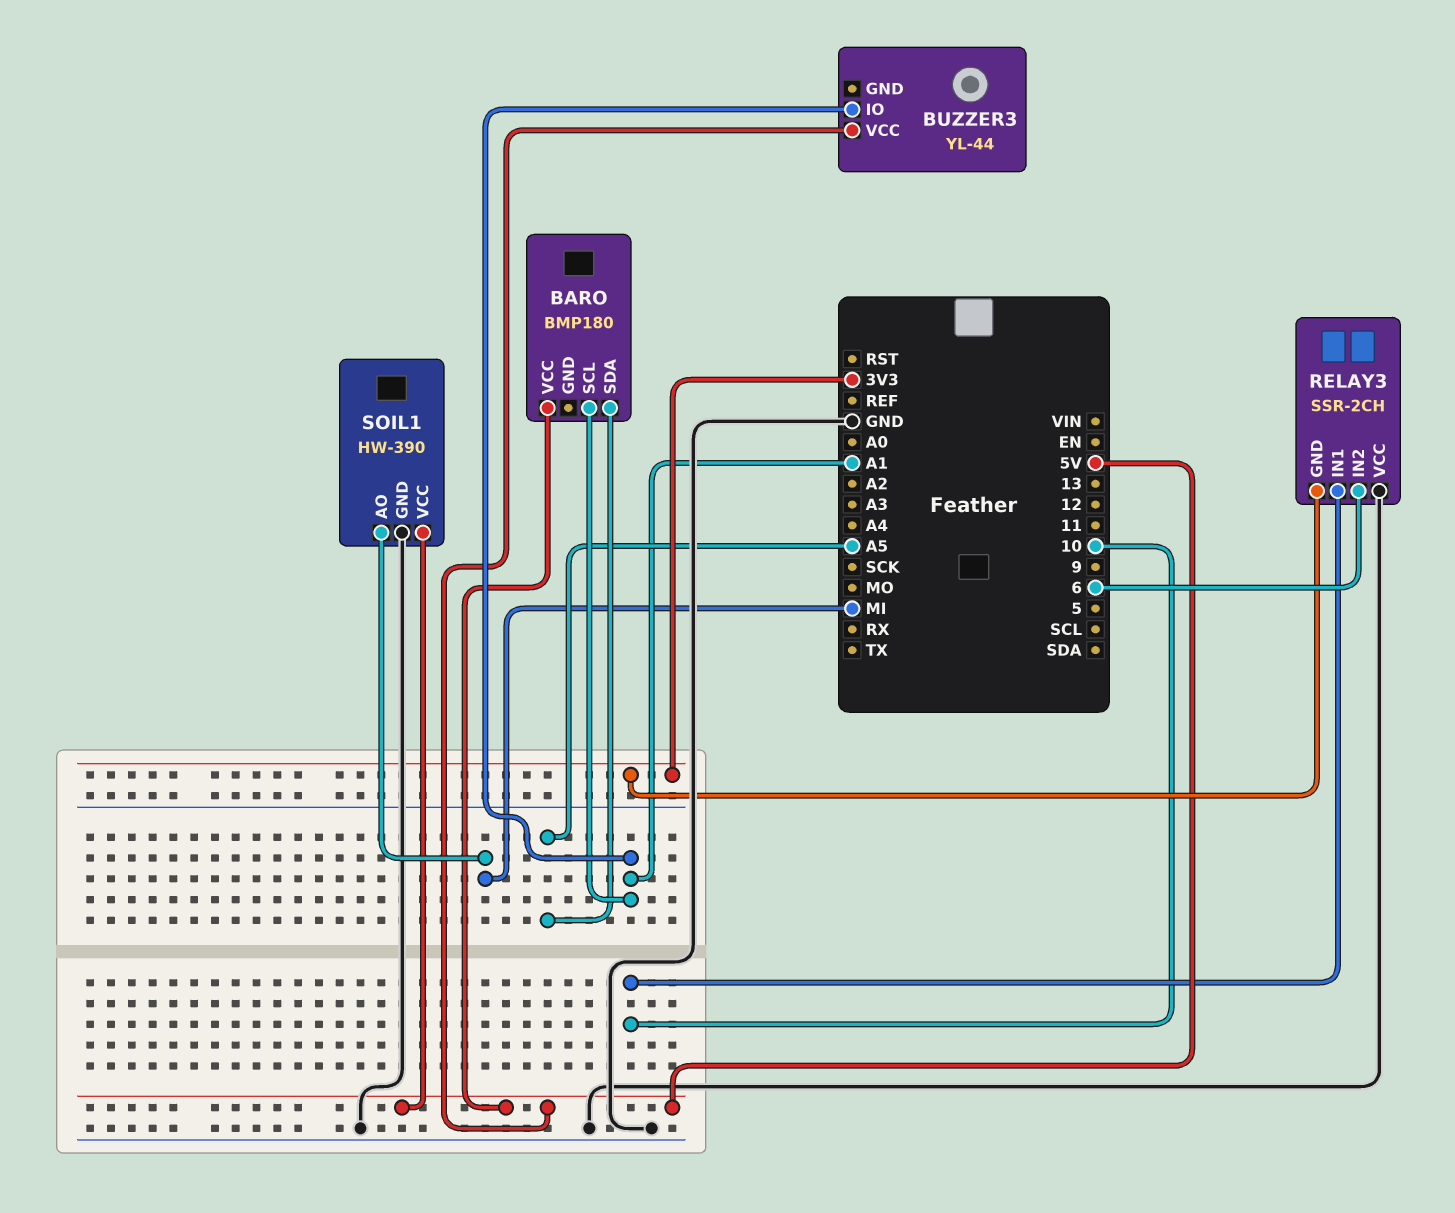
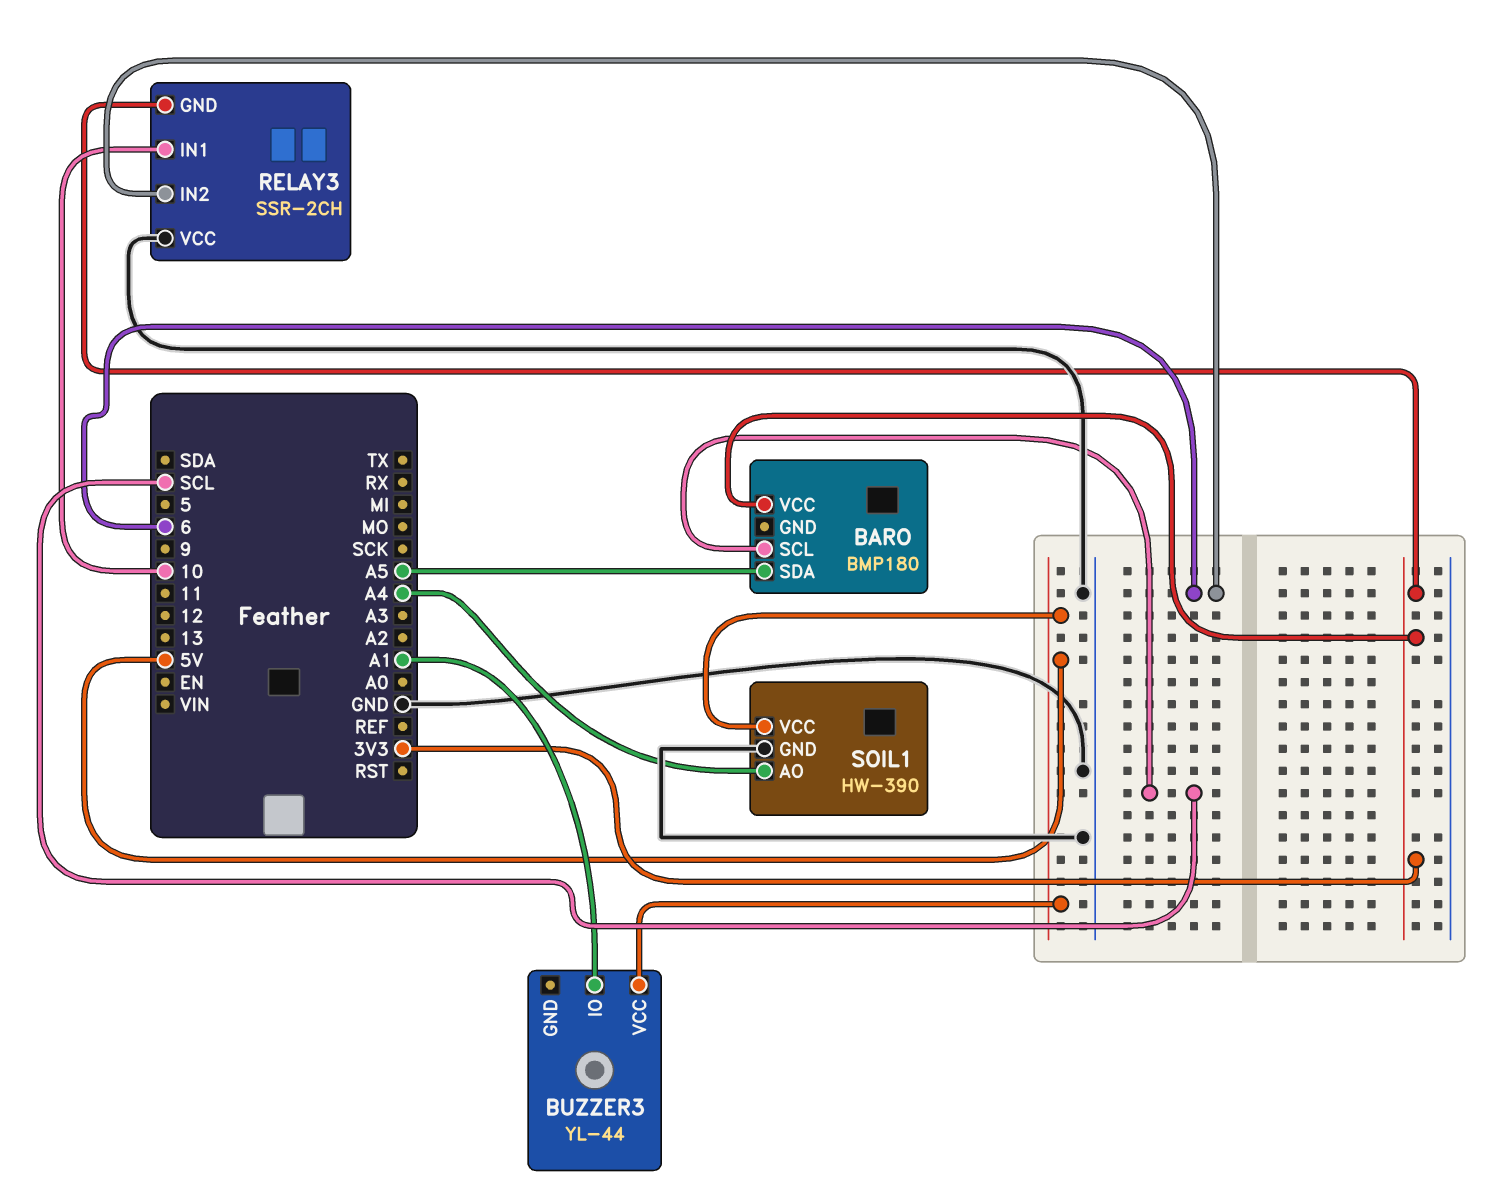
BARO pin SCL: A1 -> SCL
BARO pin VCC: 5V -> 3V3
SOIL1 pin AO: MI -> A4

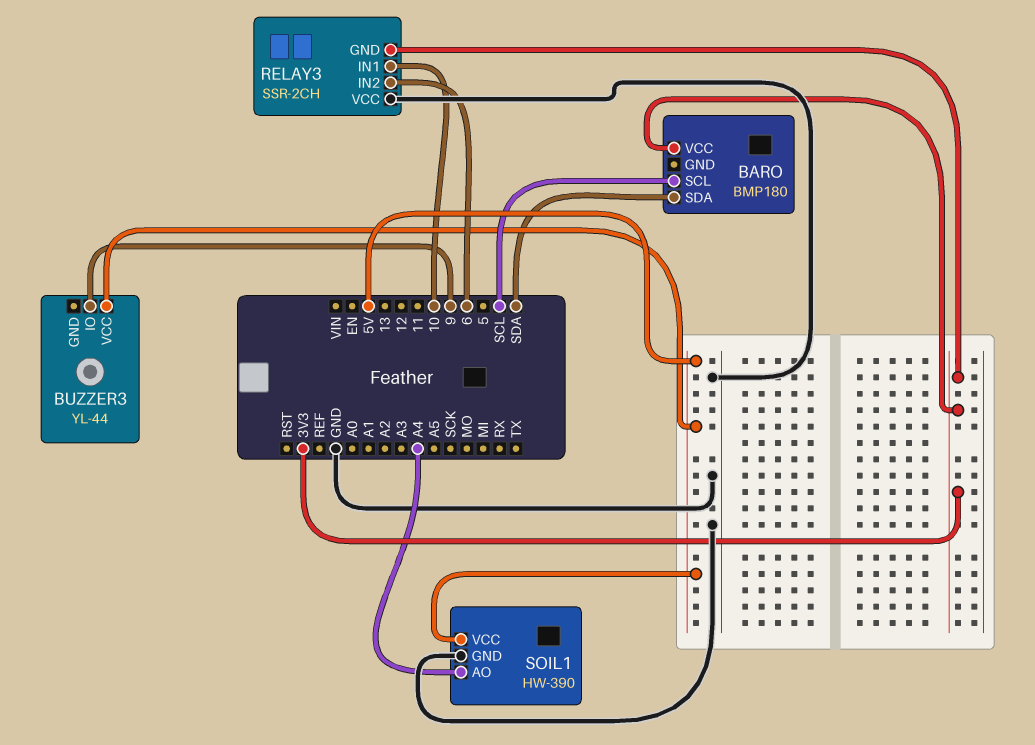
BARO pin SDA: A5 -> SDA
BUZZER3 pin IO: A1 -> 9

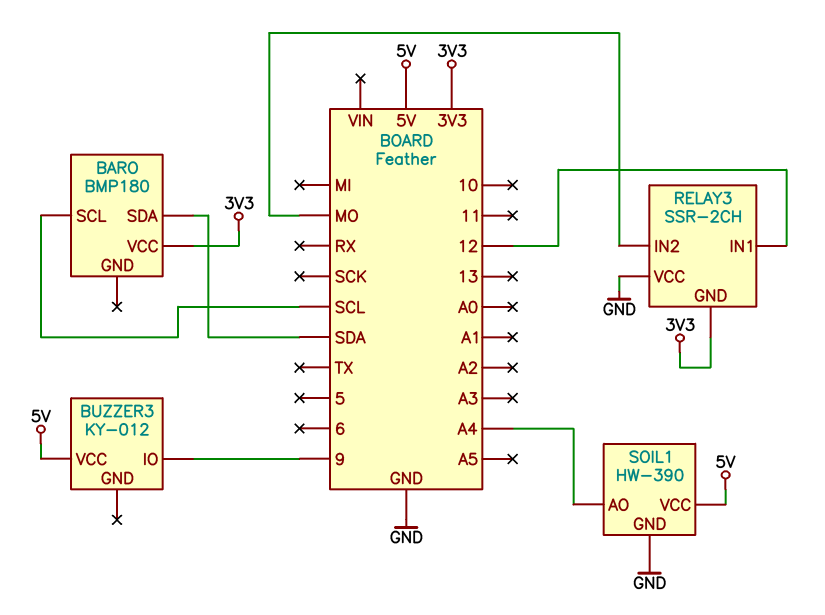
BUZZER3: YL-44 -> KY-012
RELAY3 pin IN1: 10 -> 12
RELAY3 pin IN2: 6 -> MO

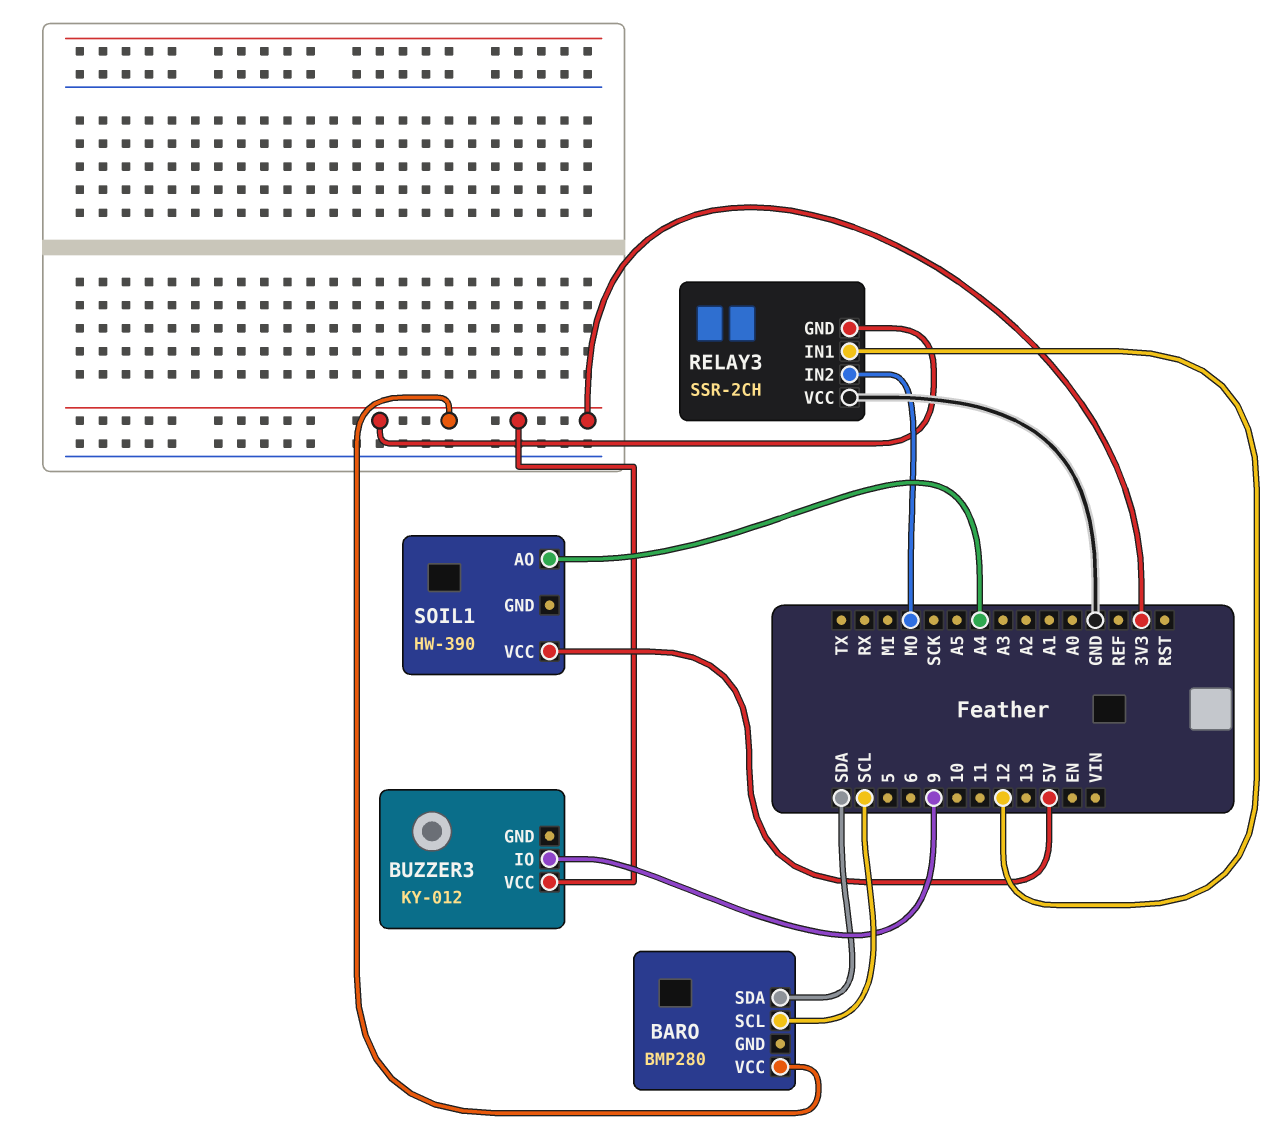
BARO: BMP180 -> BMP280
BUZZER3 pin VCC: 5V -> 3V3
SOIL1 pin GND: GND -> none

